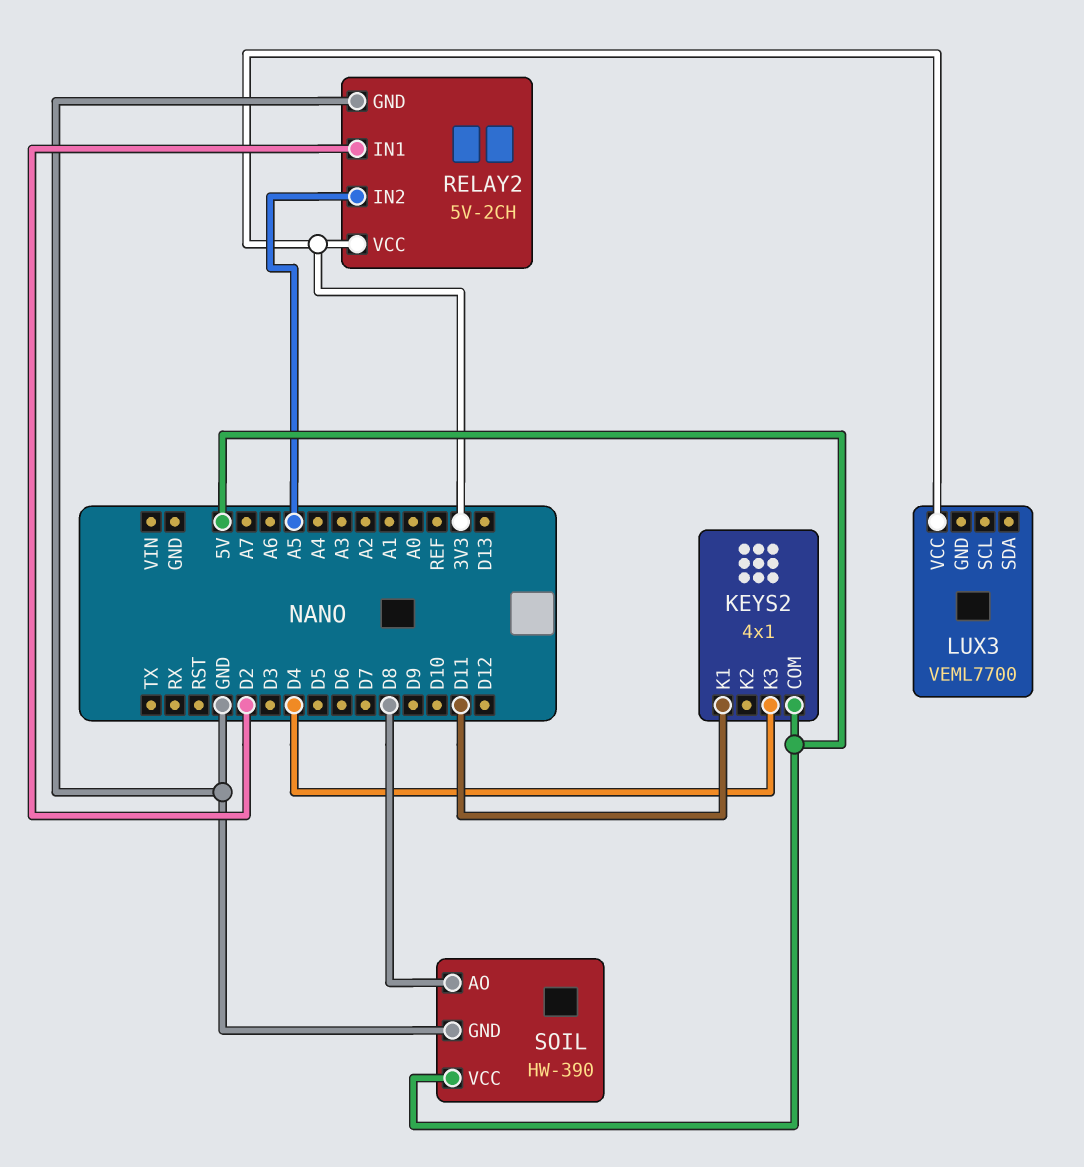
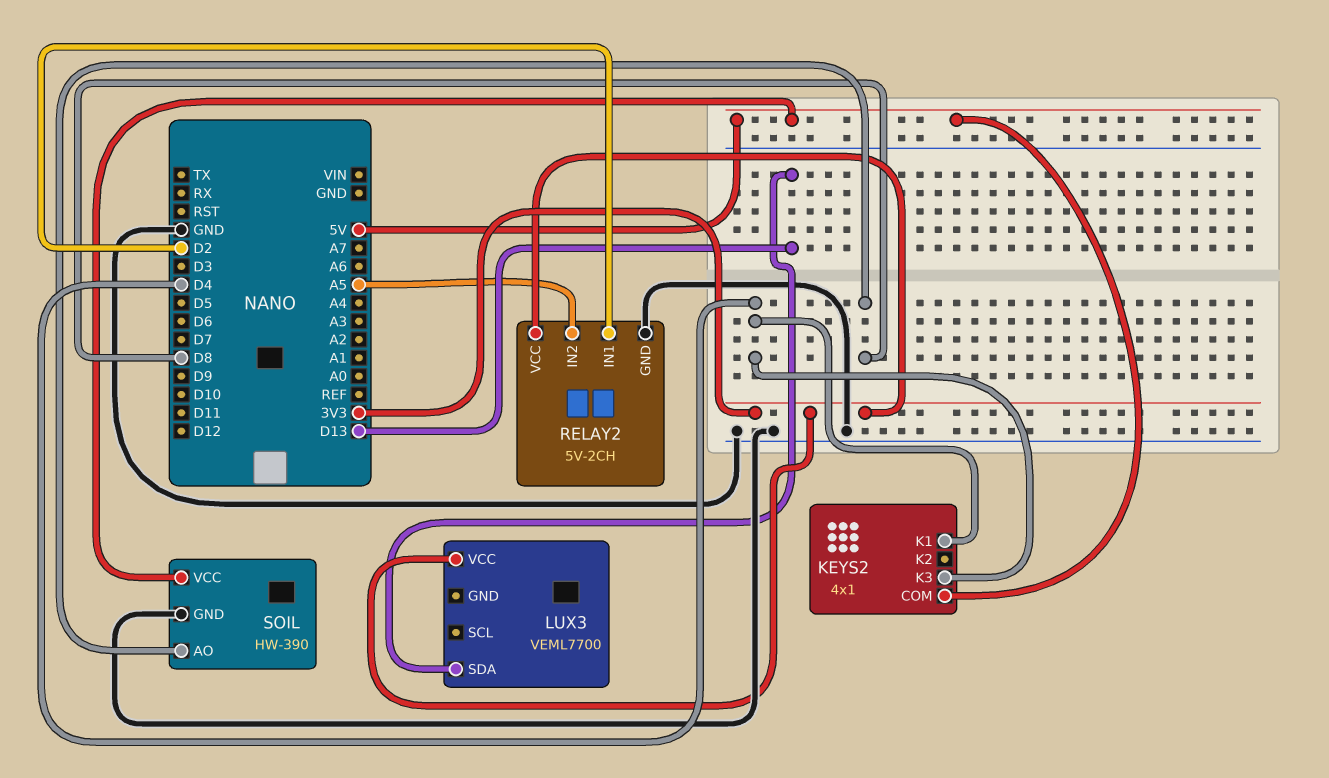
KEYS2 pin K1: D11 -> D4
LUX3 pin SDA: none -> D13

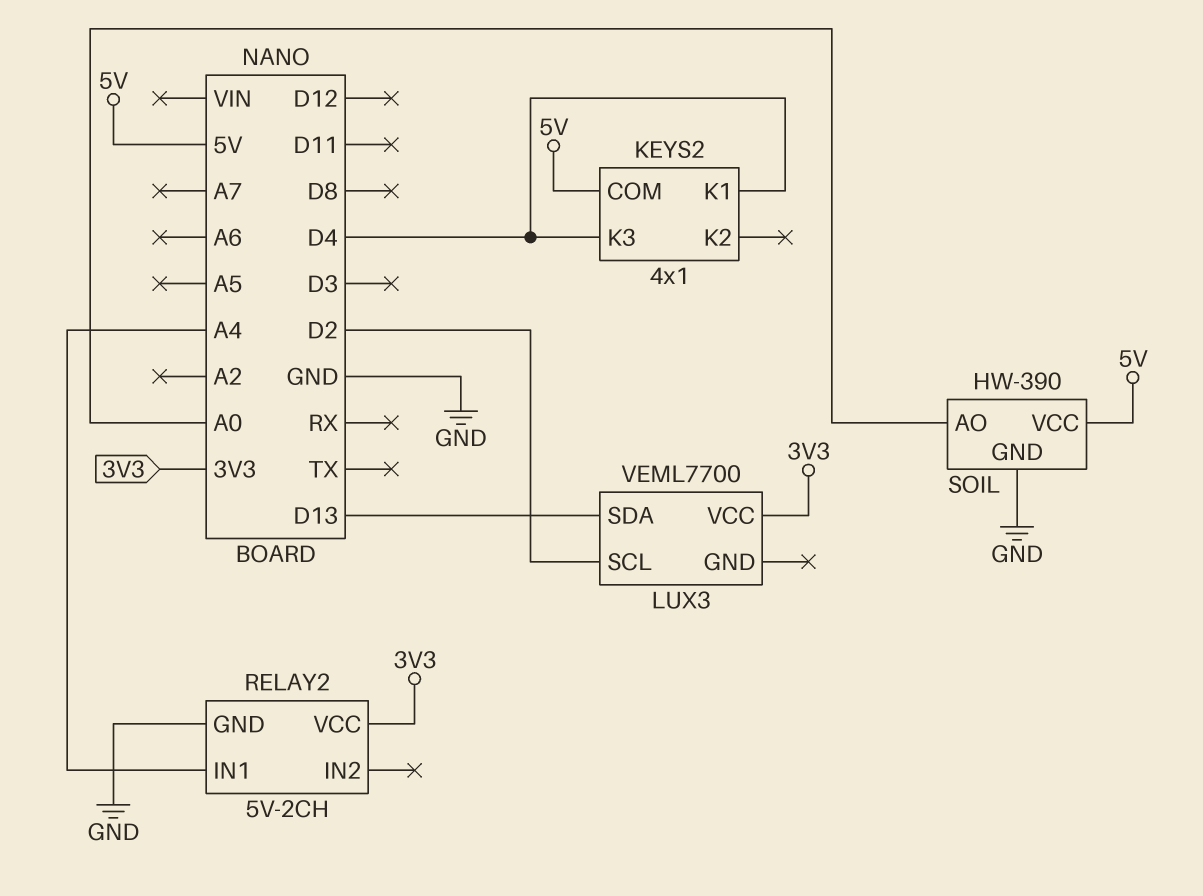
LUX3 pin SCL: none -> D2
RELAY2 pin IN1: D2 -> A4
RELAY2 pin IN2: A5 -> none
SOIL pin AO: D8 -> A0

